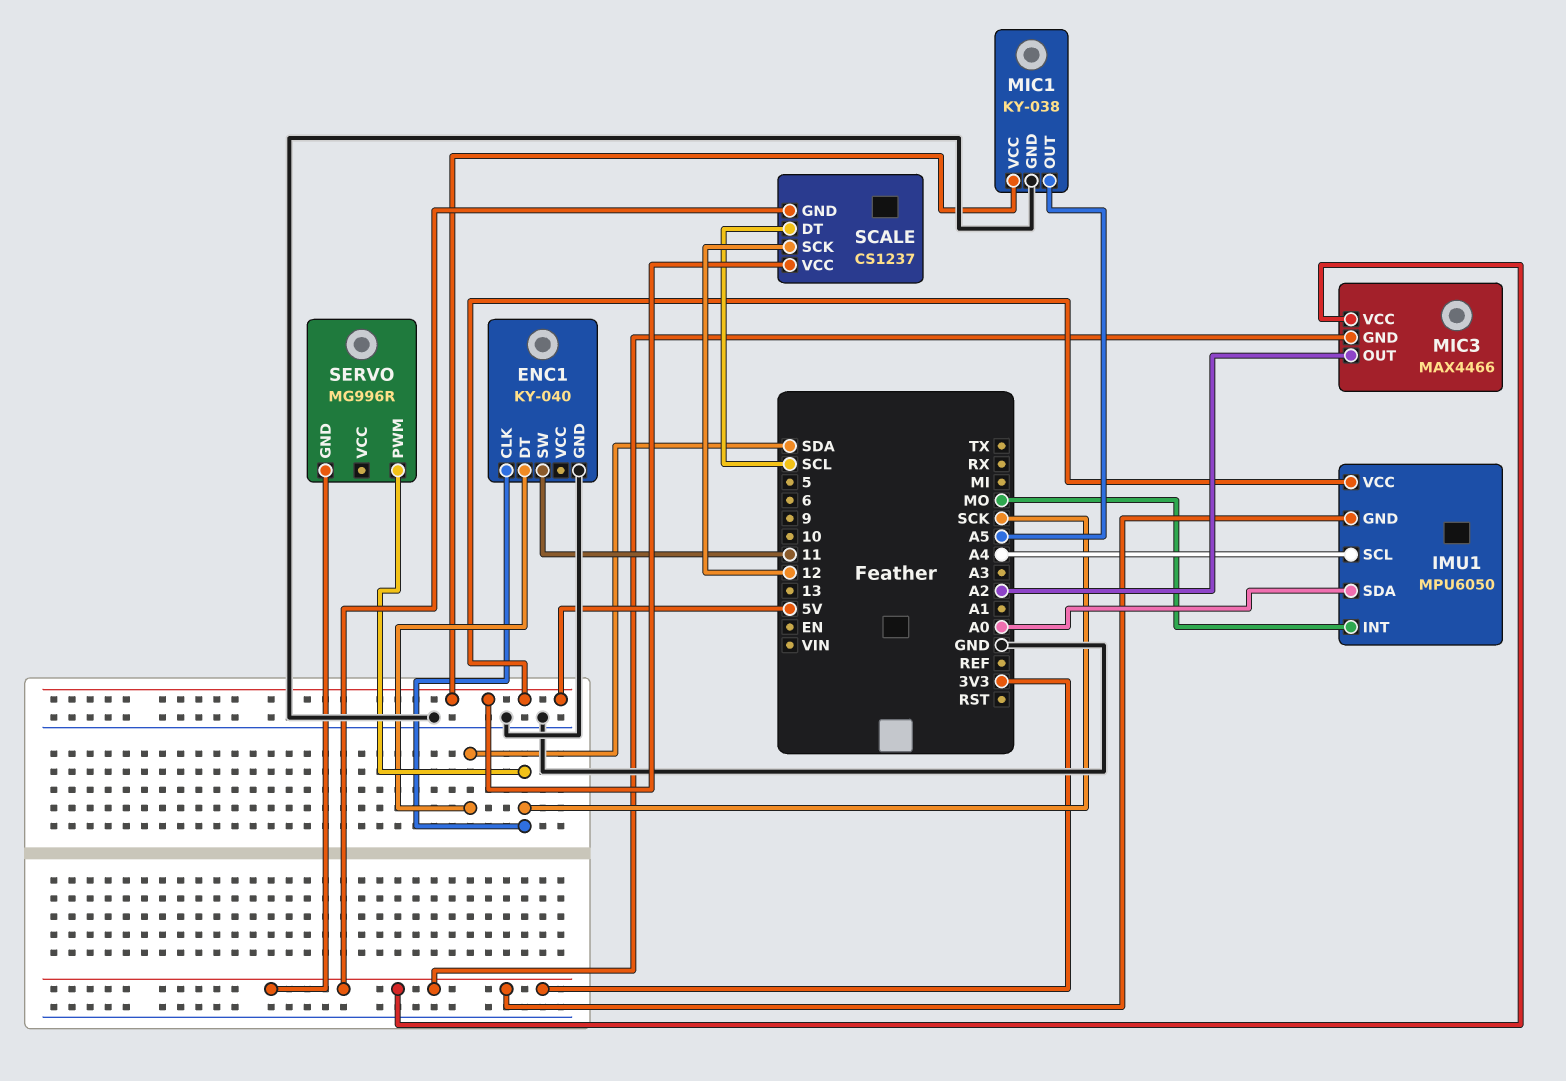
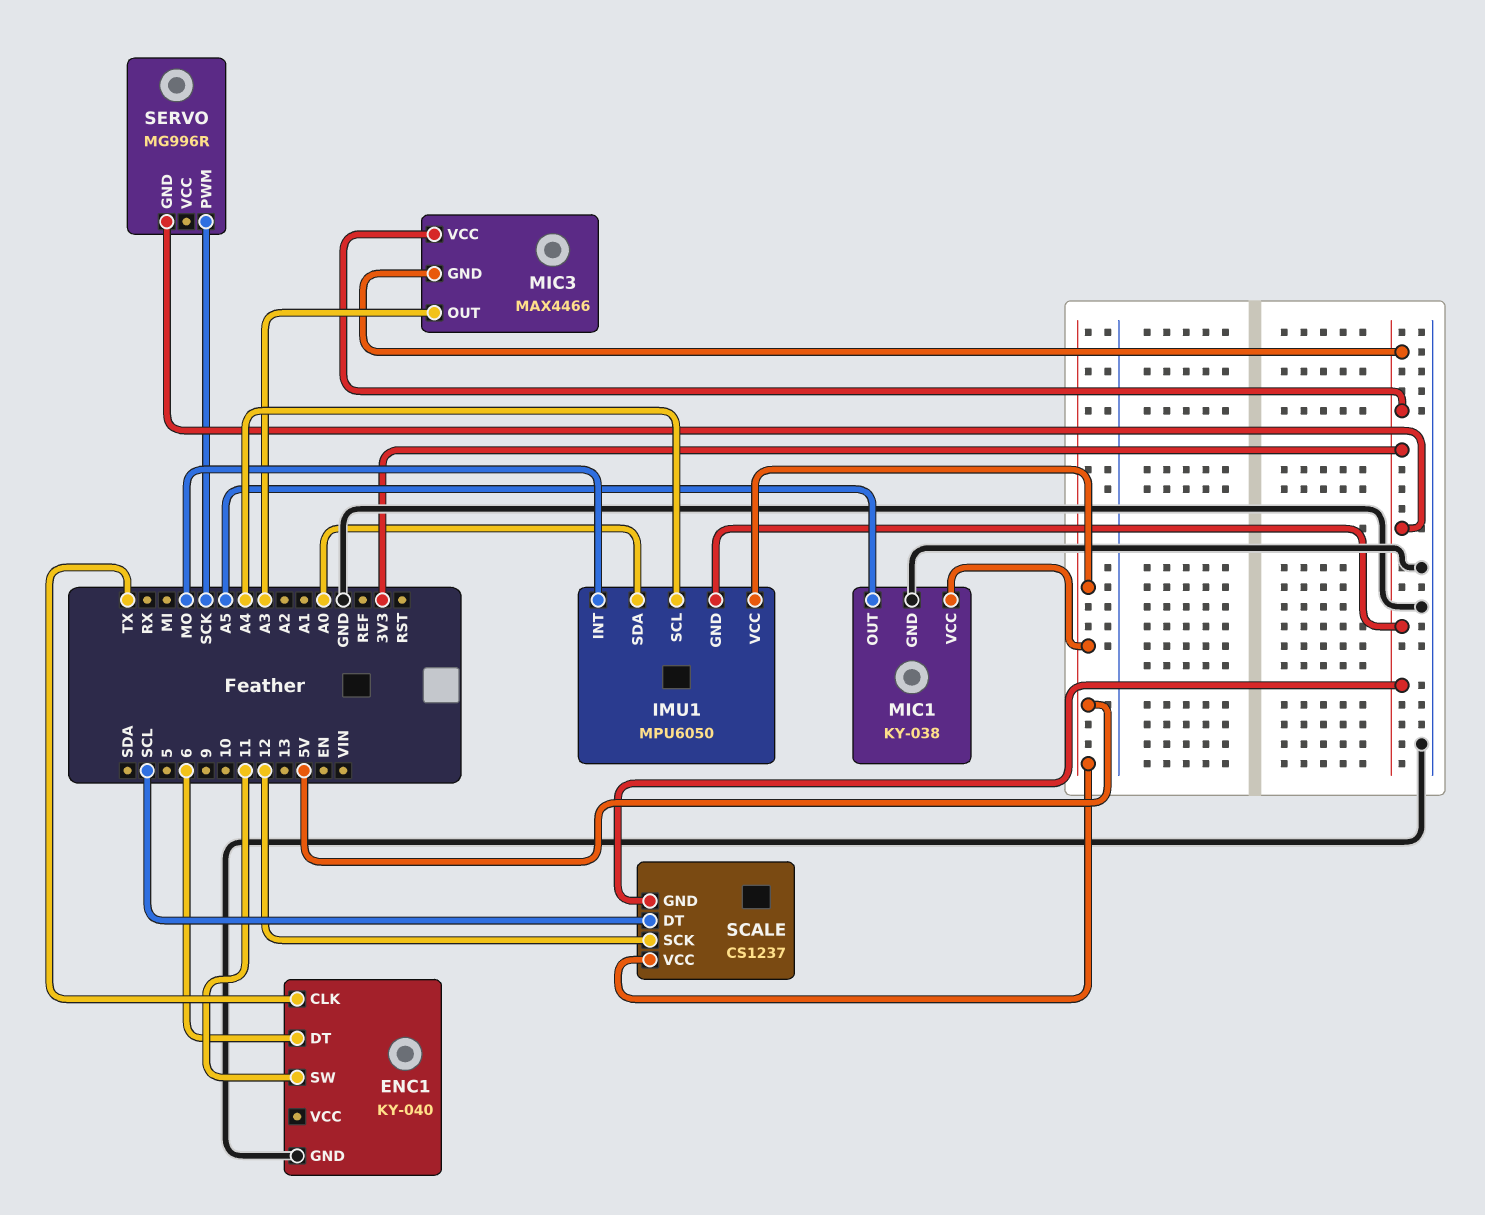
ENC1 pin CLK: SCK -> TX
ENC1 pin DT: SDA -> 6
MIC3 pin OUT: A2 -> A3

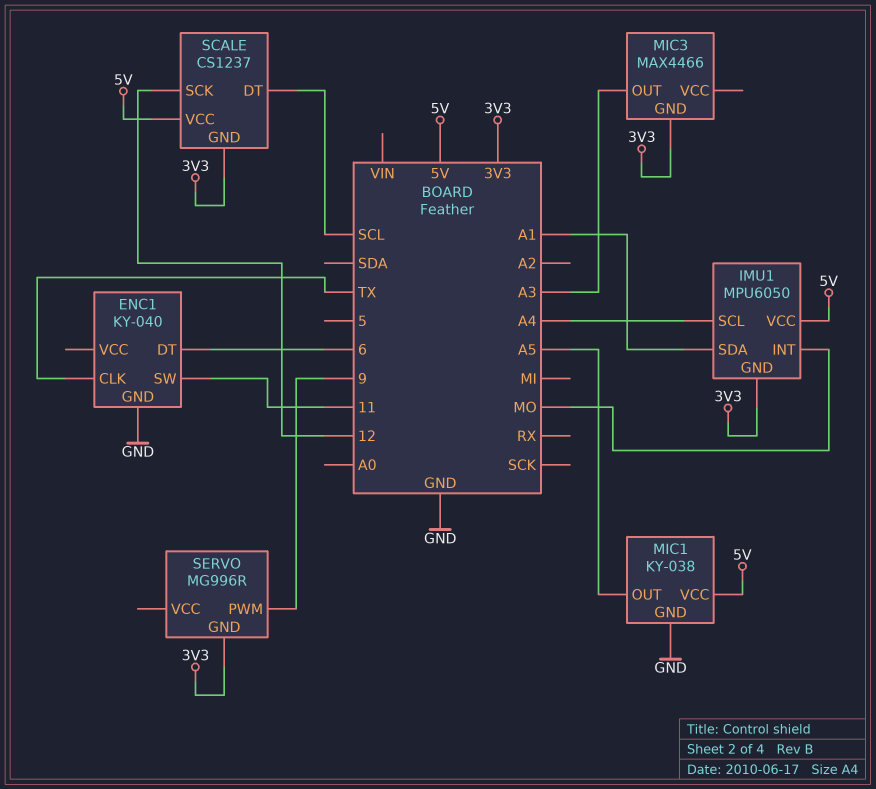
IMU1 pin SDA: A0 -> A1
MIC3 pin VCC: 3V3 -> none
SERVO pin PWM: SCK -> 9

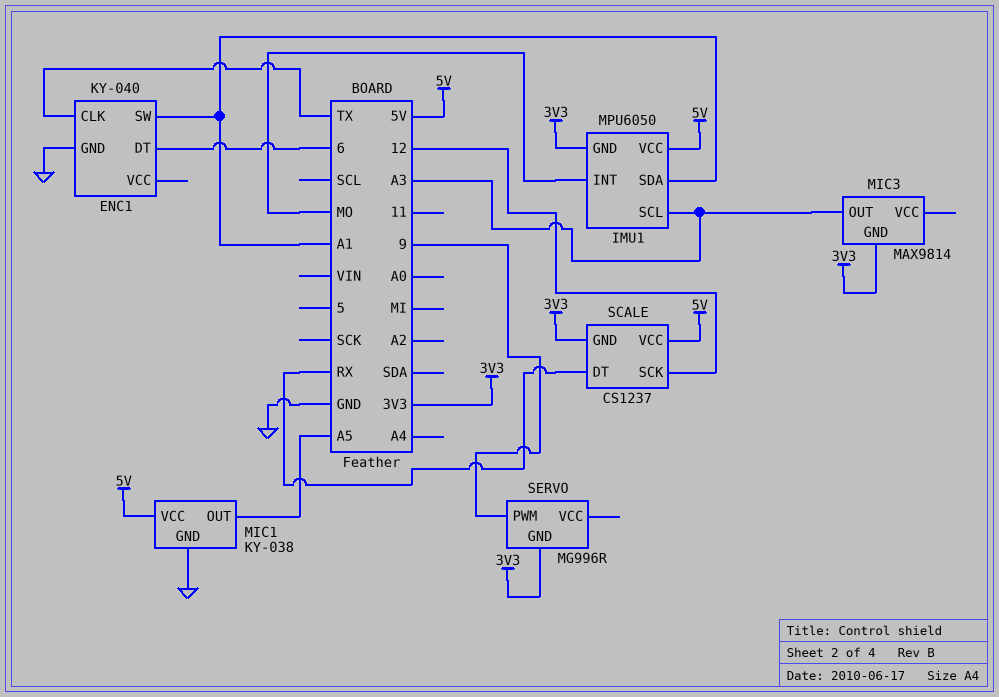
ENC1 pin SW: 11 -> A1
IMU1 pin SCL: A4 -> A3
MIC3: MAX4466 -> MAX9814
SCALE pin DT: SCL -> RX

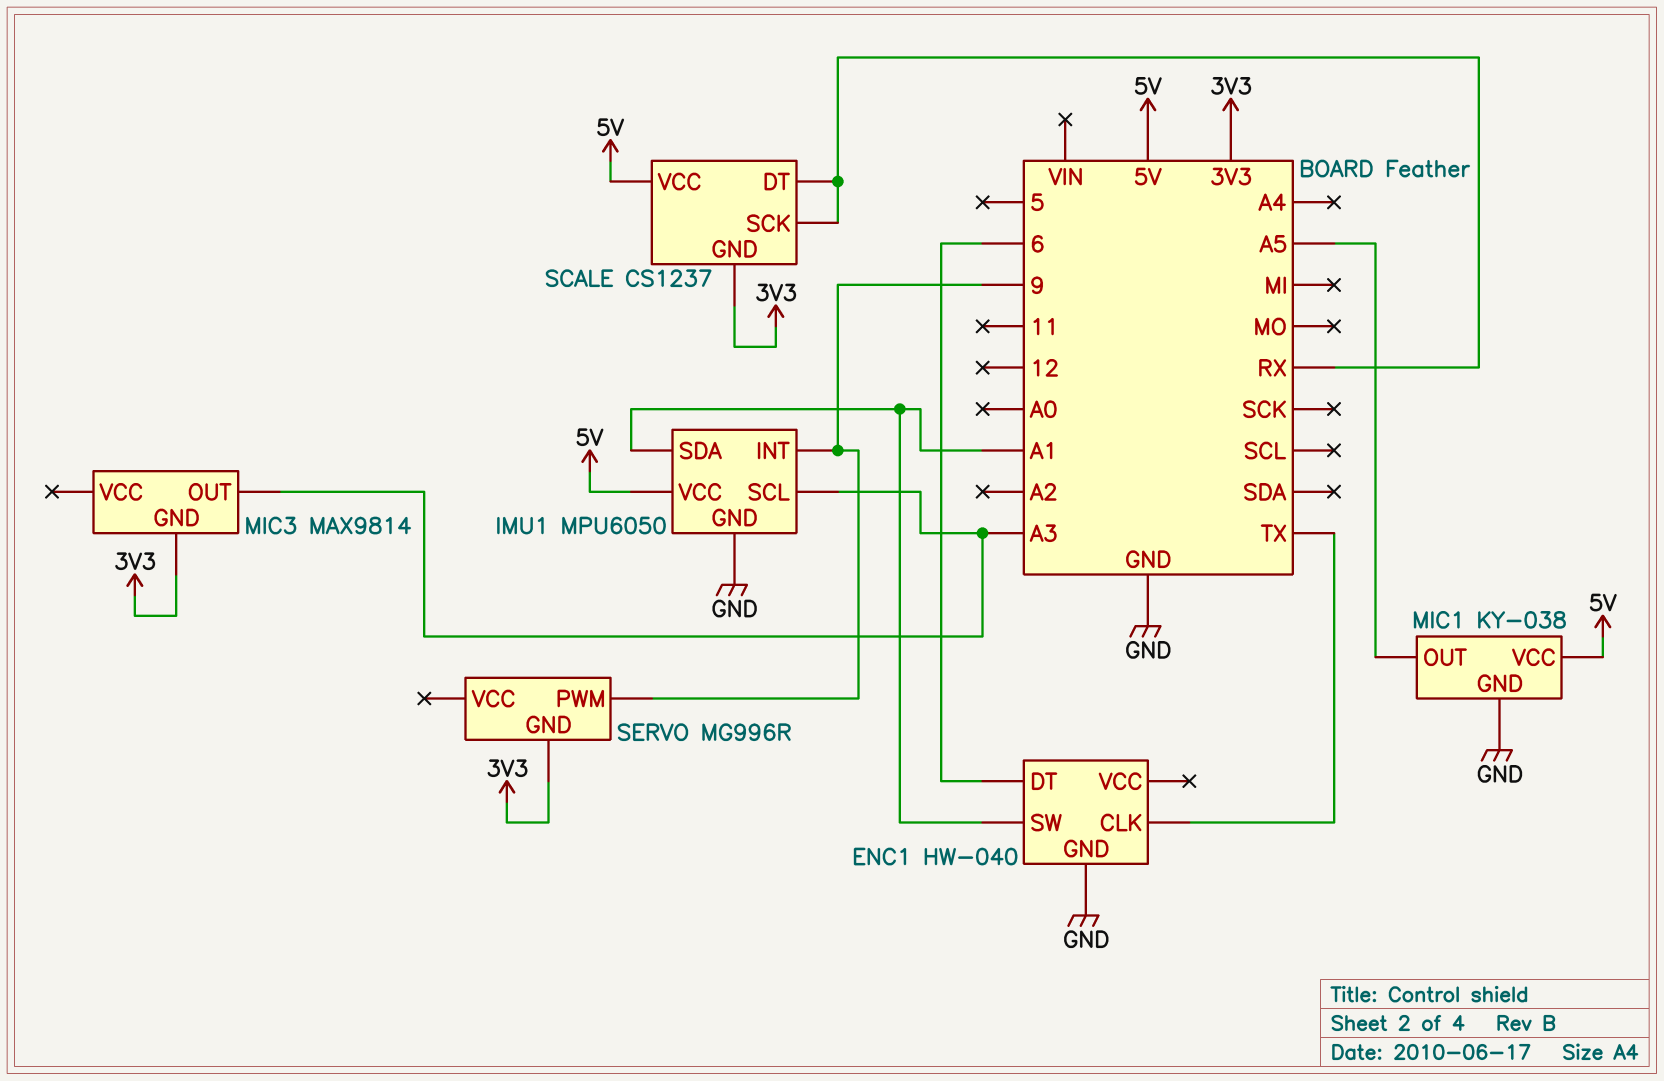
ENC1: KY-040 -> HW-040
IMU1 pin GND: 3V3 -> GND
IMU1 pin INT: MO -> 9
SCALE pin SCK: 12 -> RX

